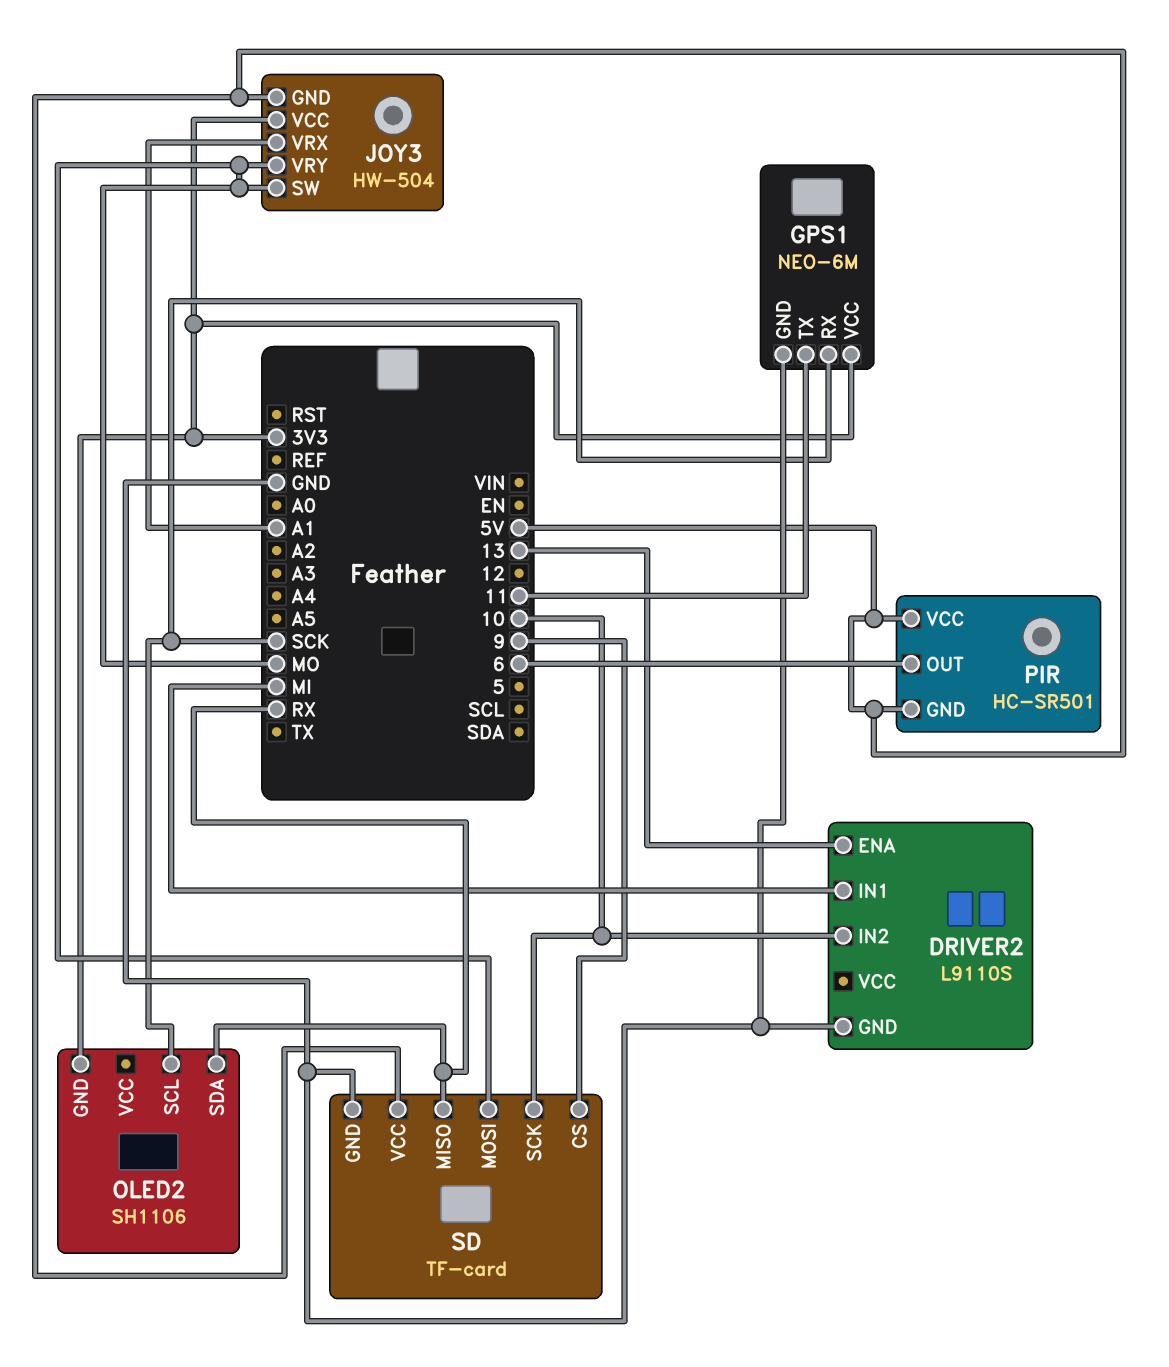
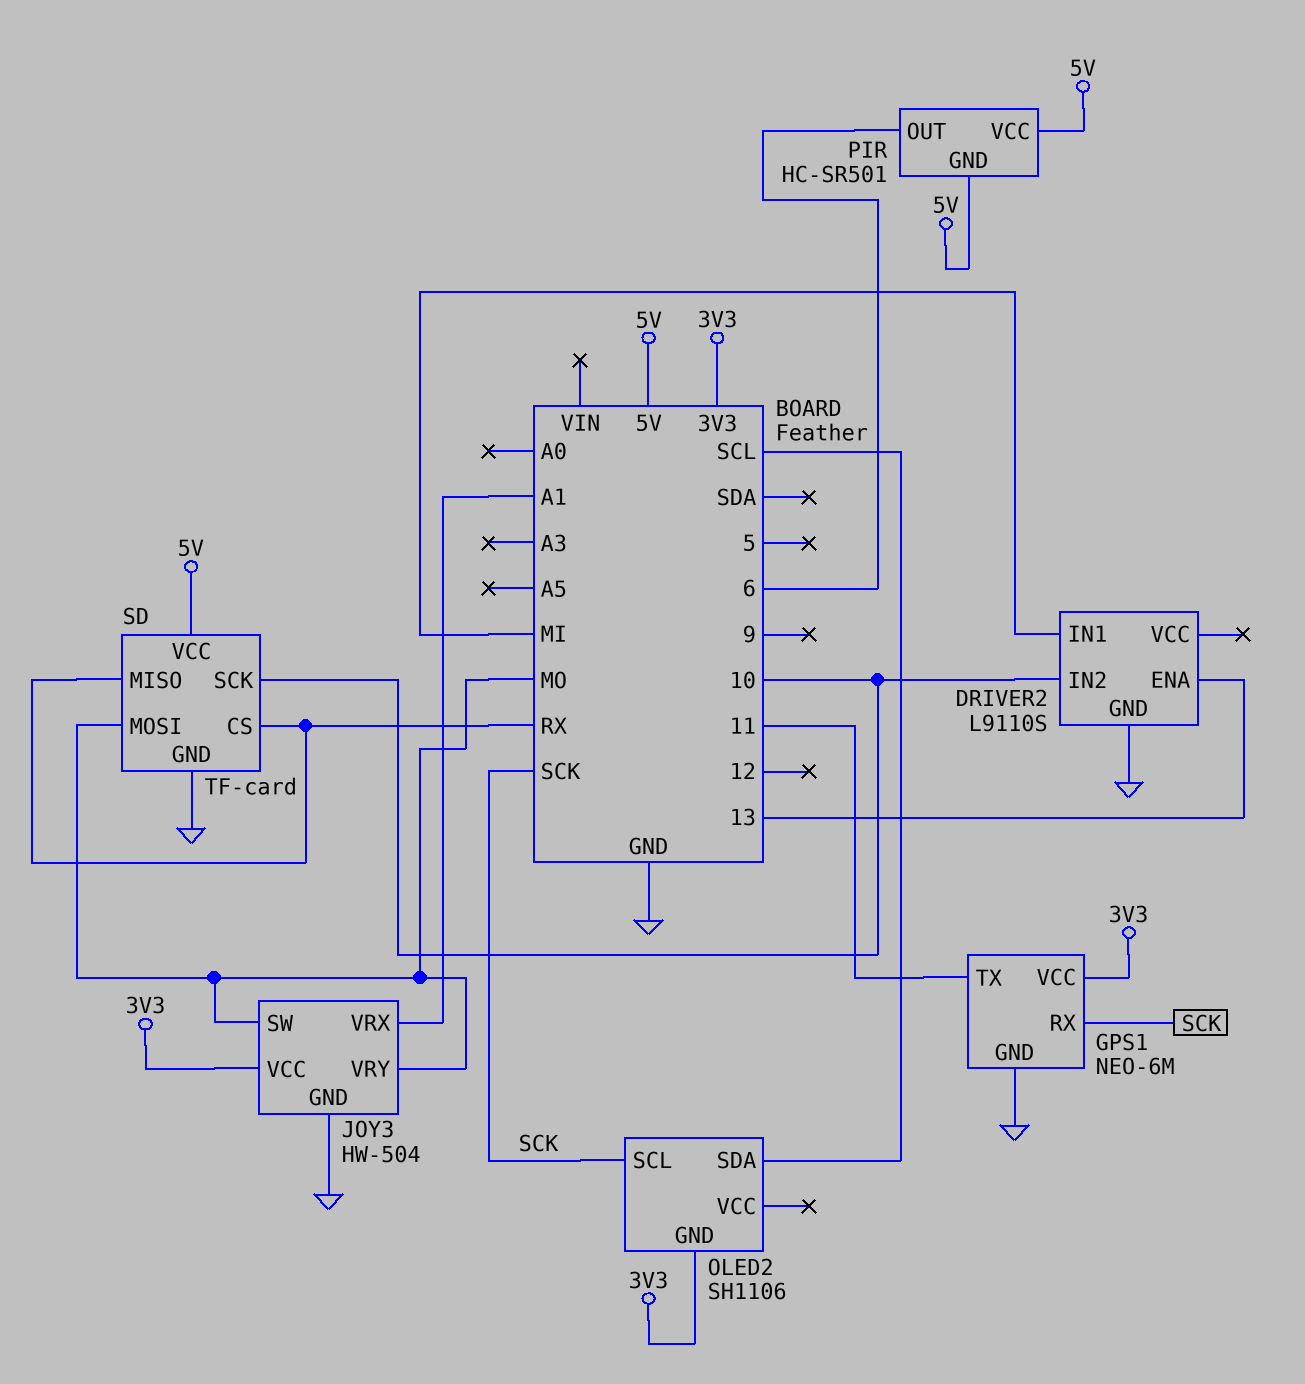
JOY3 pin GND: 5V -> GND
OLED2 pin SDA: RX -> SCL
SD pin CS: 9 -> RX

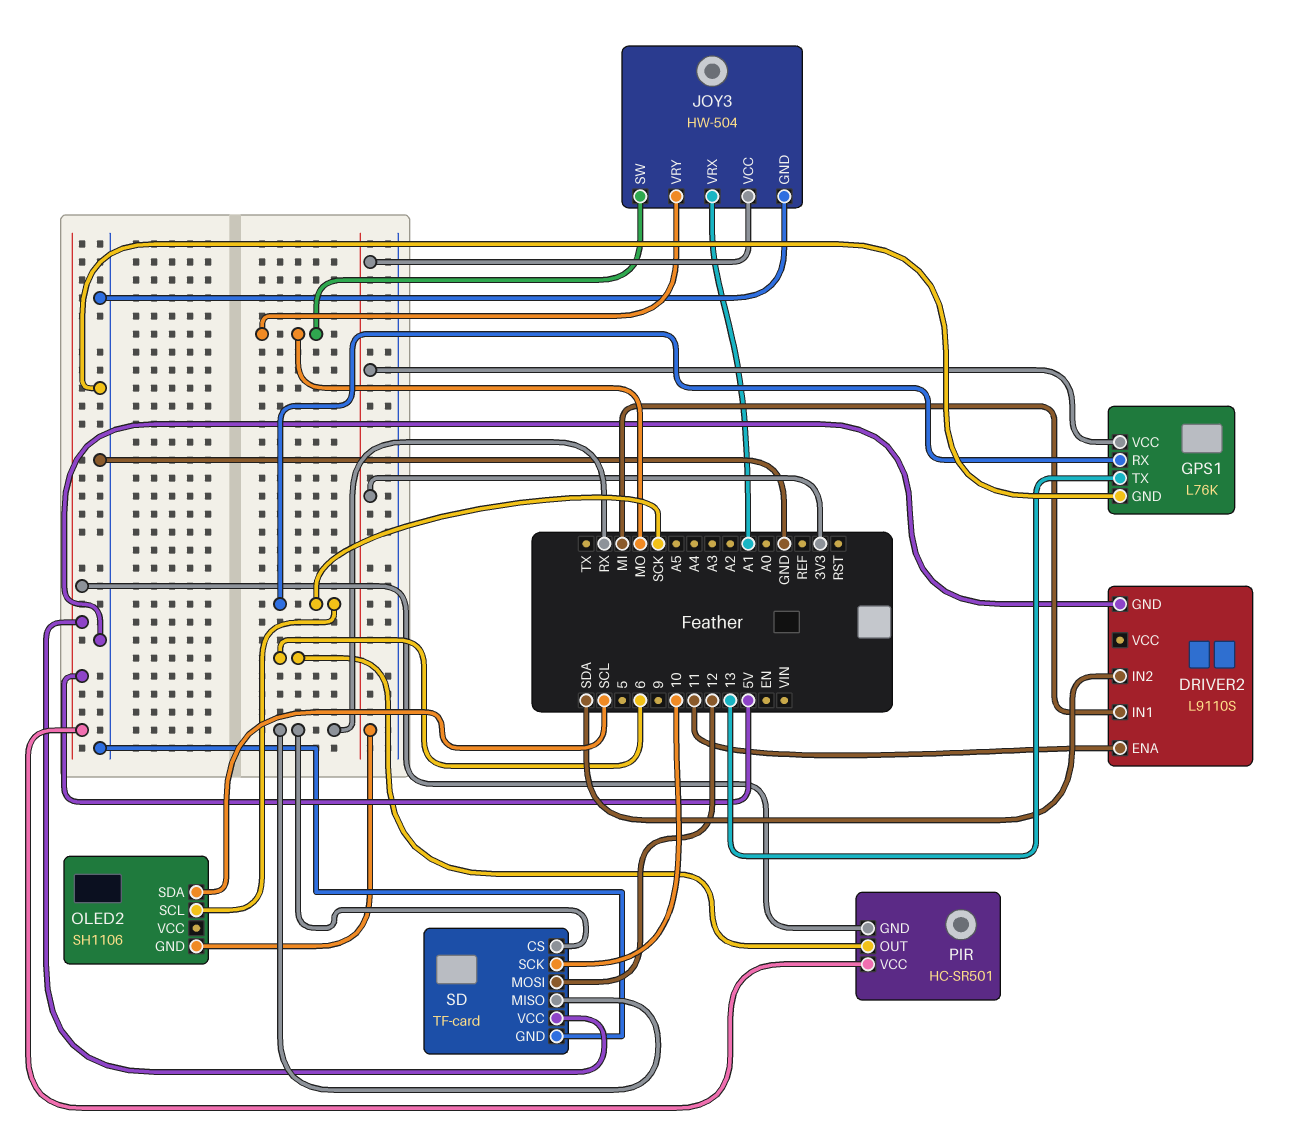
DRIVER2 pin ENA: 13 -> 11
DRIVER2 pin IN2: 10 -> SDA
GPS1: NEO-6M -> L76K
GPS1 pin TX: 11 -> 13
SD pin MOSI: MO -> 12

